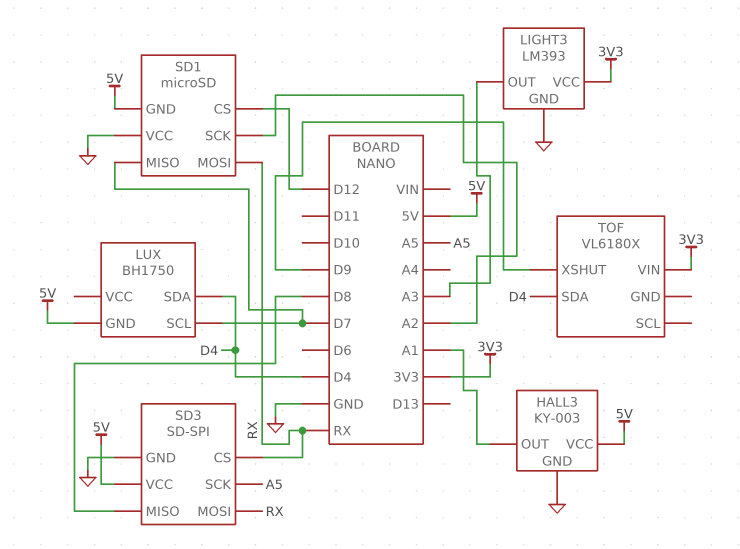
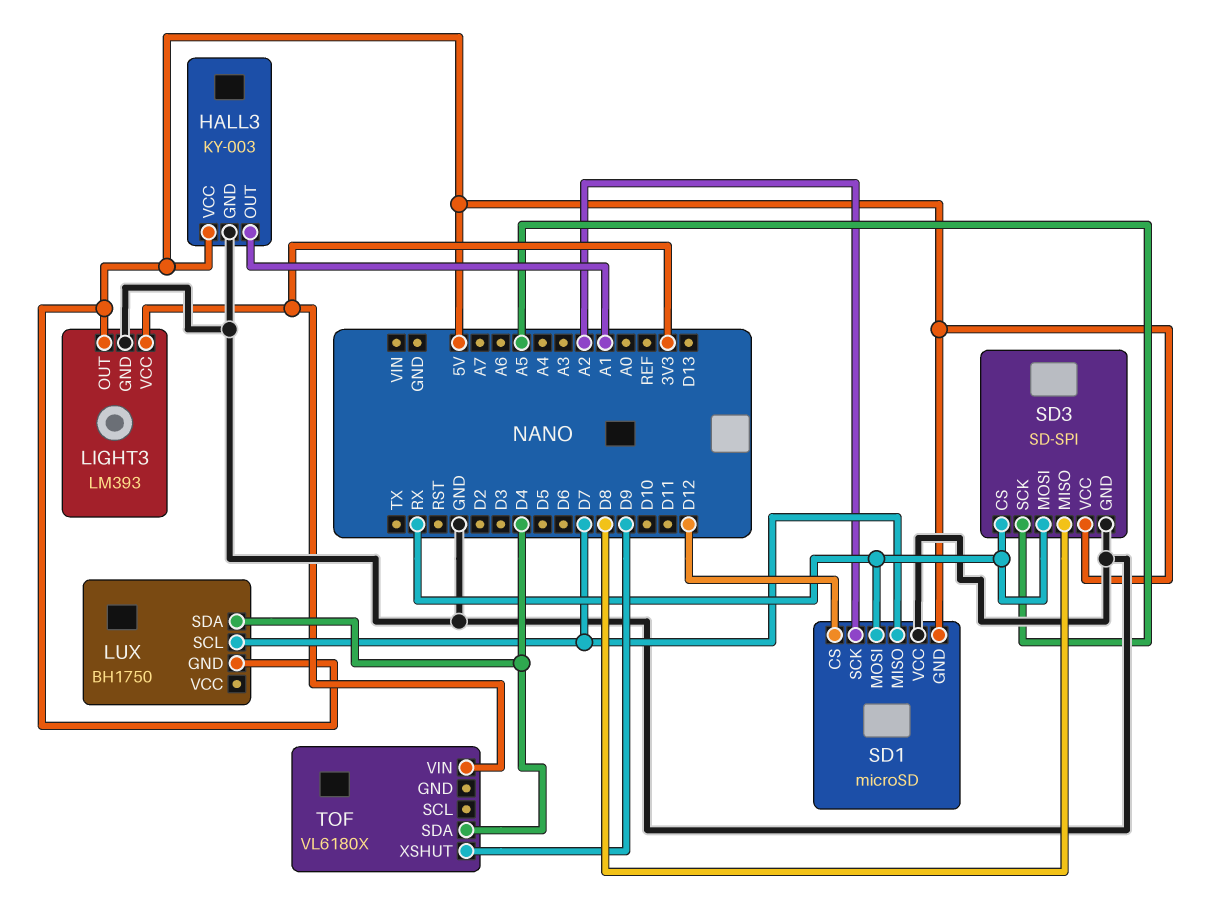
LIGHT3 pin OUT: A3 -> 5V

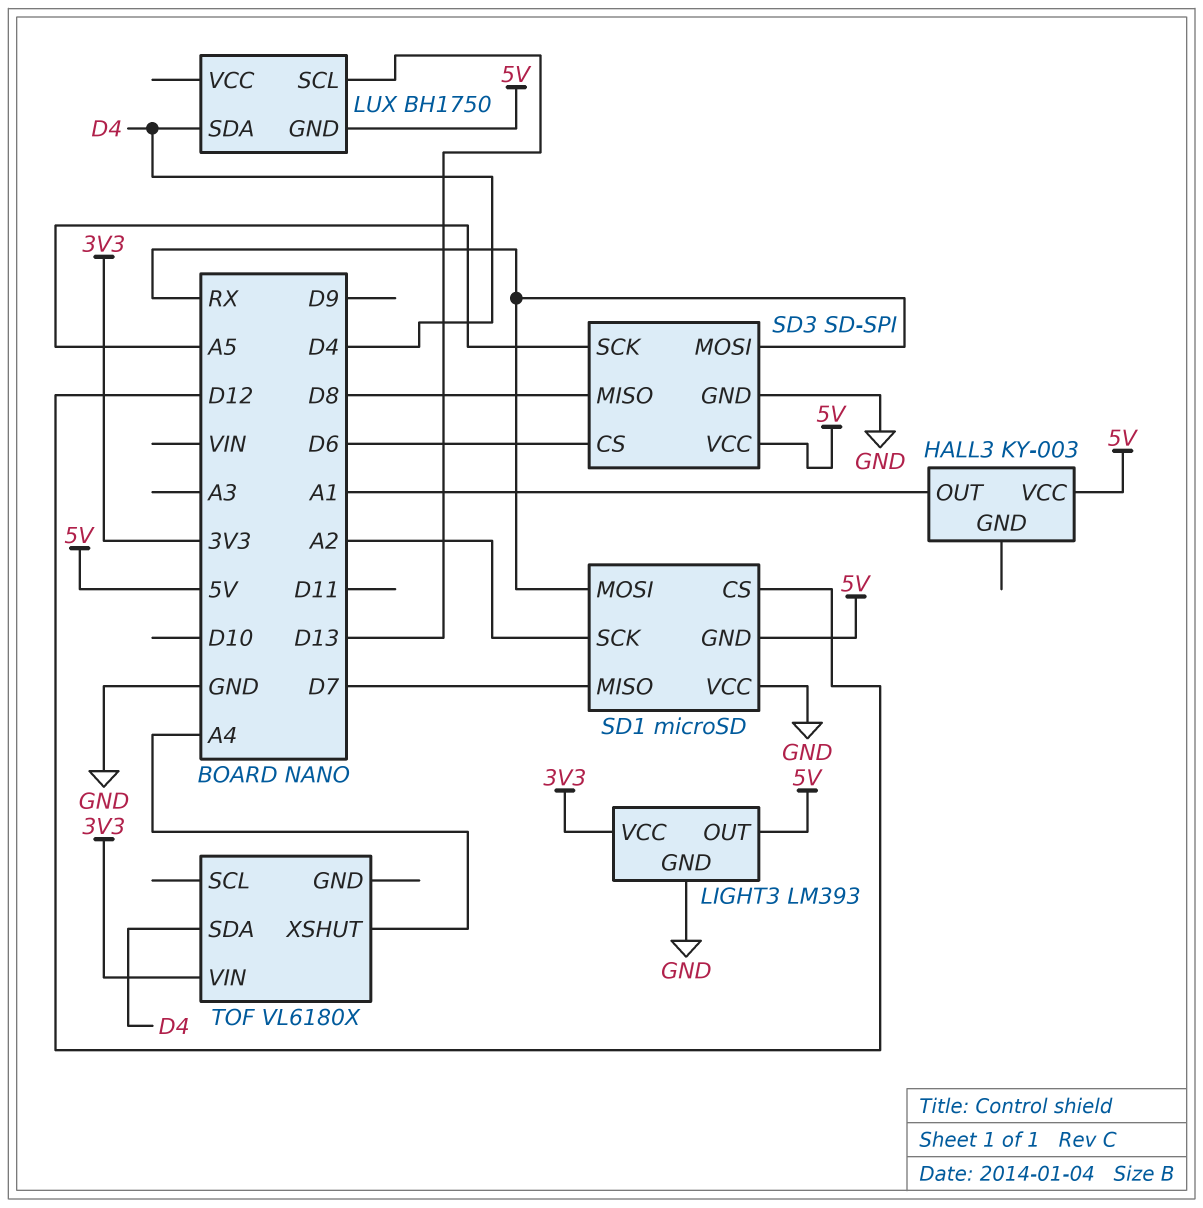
HALL3 pin GND: GND -> none
LUX pin SCL: D7 -> D13
SD3 pin CS: RX -> D6
TOF pin XSHUT: D9 -> A4

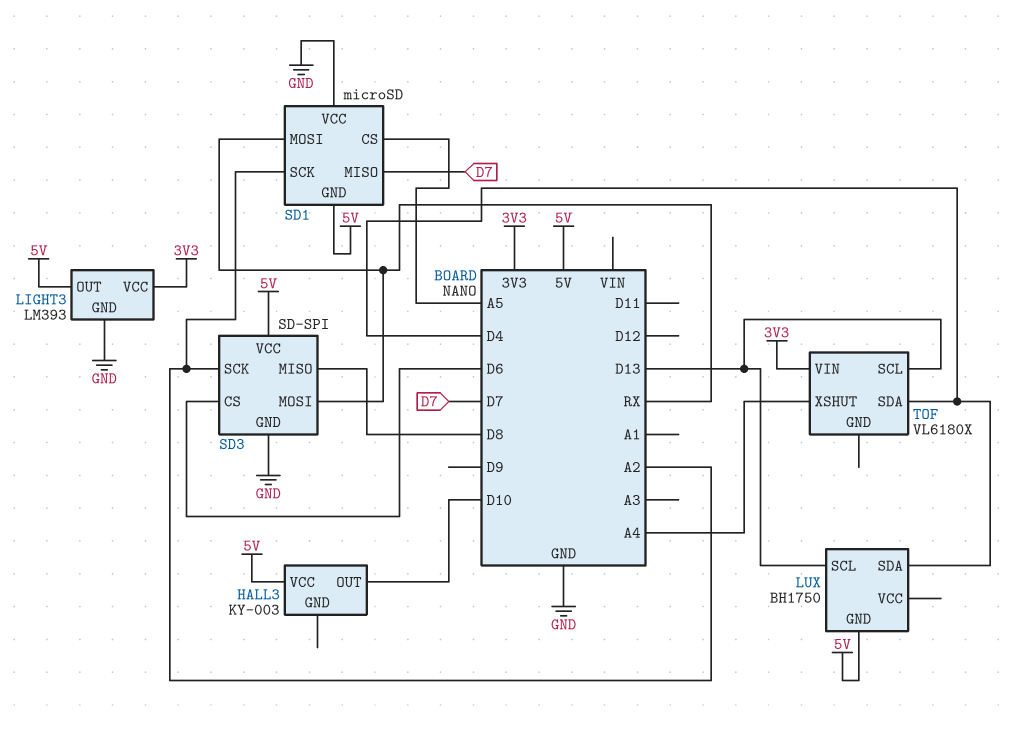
HALL3 pin OUT: A1 -> D10
SD1 pin CS: D12 -> A5
SD3 pin SCK: A5 -> A2
TOF pin SCL: none -> D13

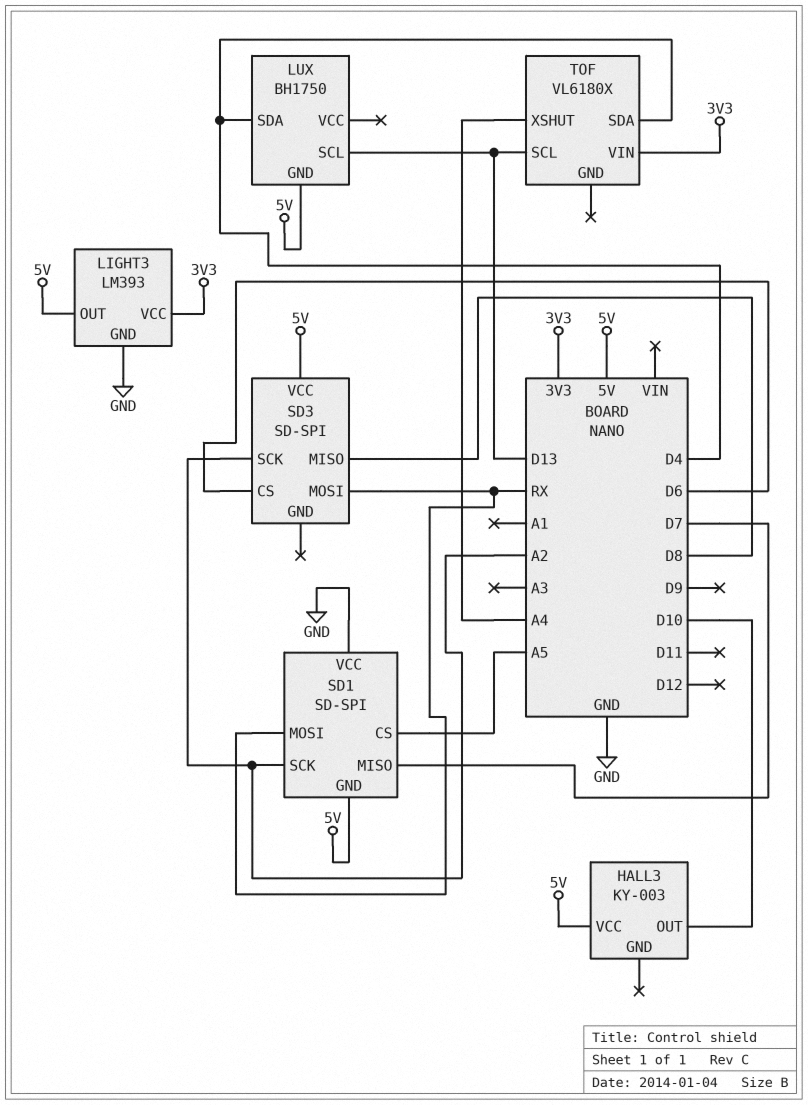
SD1: microSD -> SD-SPI
SD3 pin GND: GND -> none

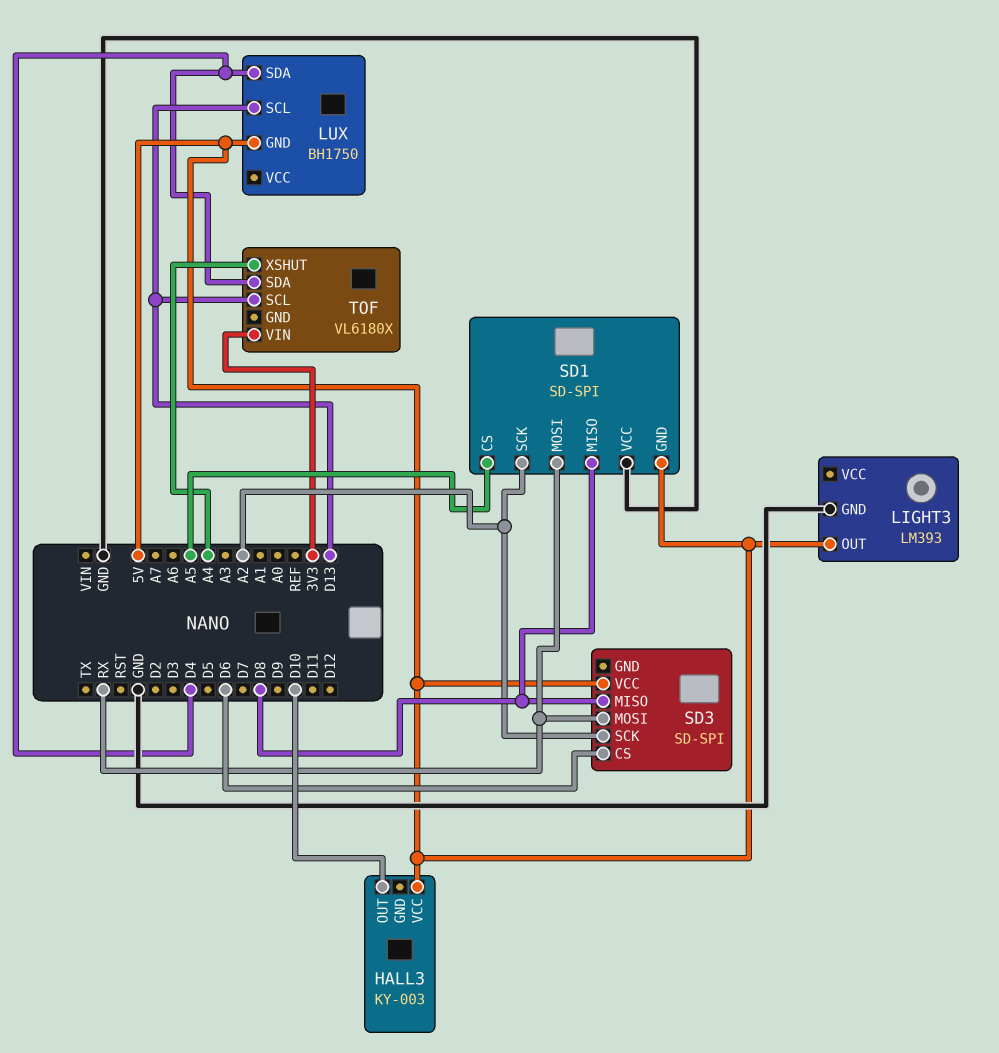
LIGHT3 pin VCC: 3V3 -> none
SD1 pin MISO: D7 -> D8

